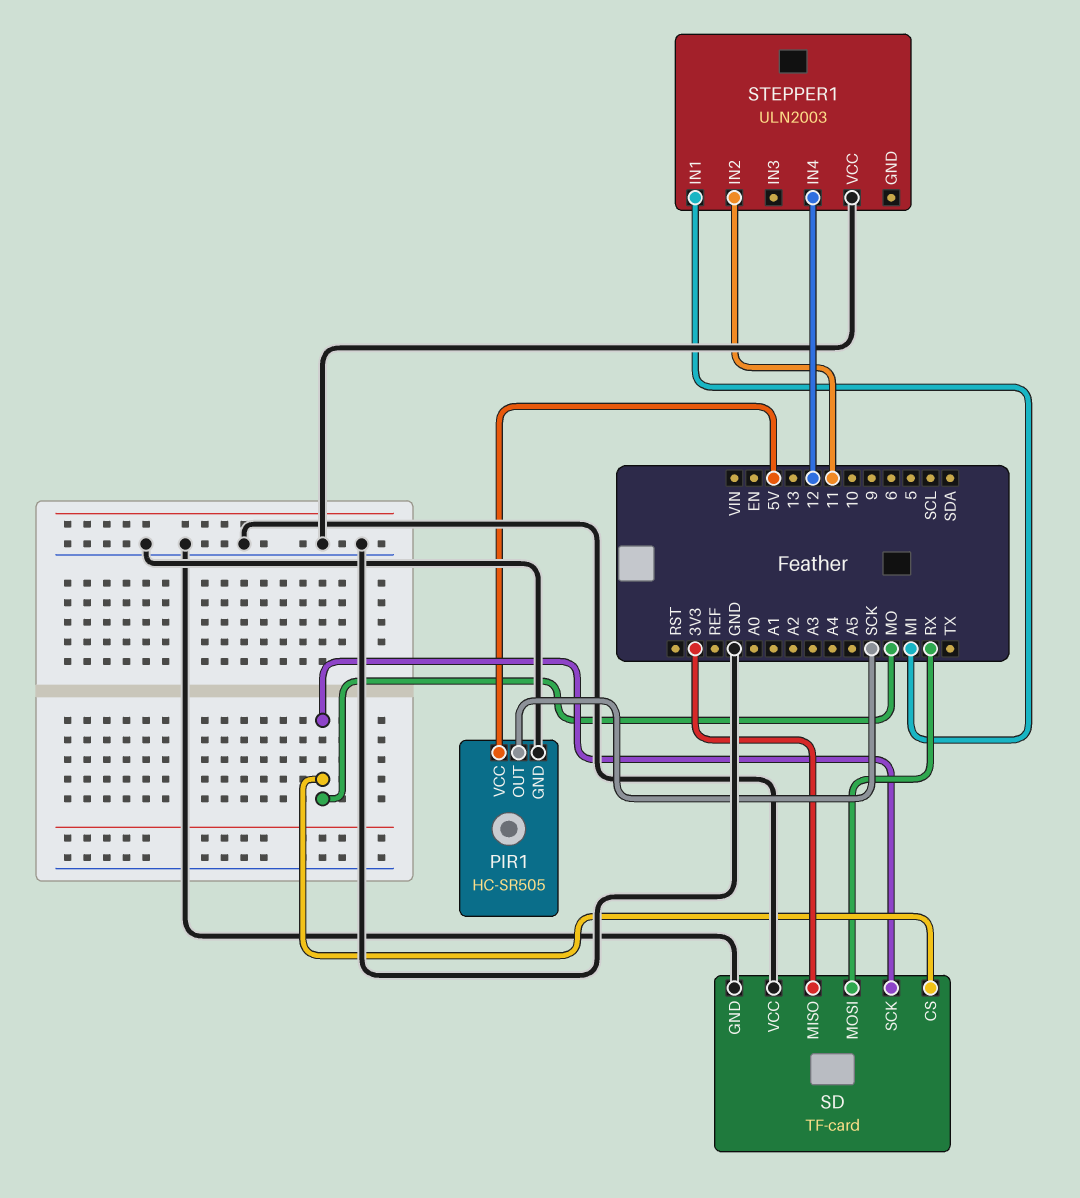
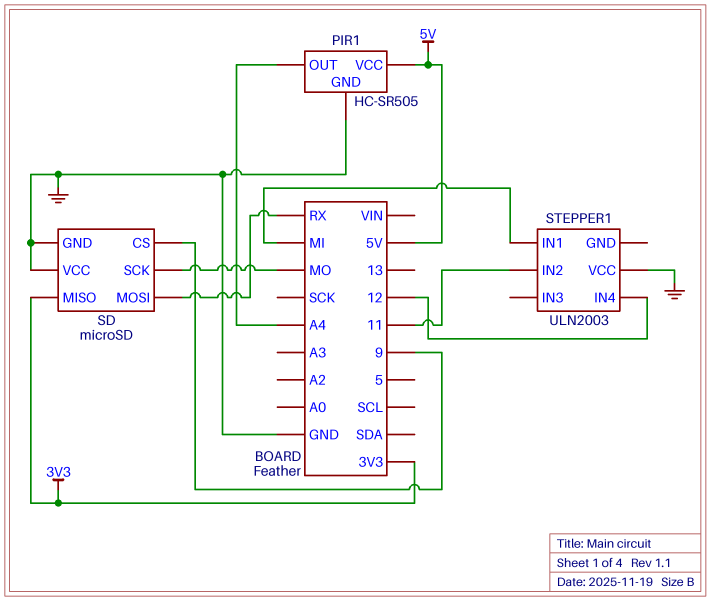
PIR1 pin OUT: SCK -> A4
SD: TF-card -> microSD
SD pin CS: MO -> 9

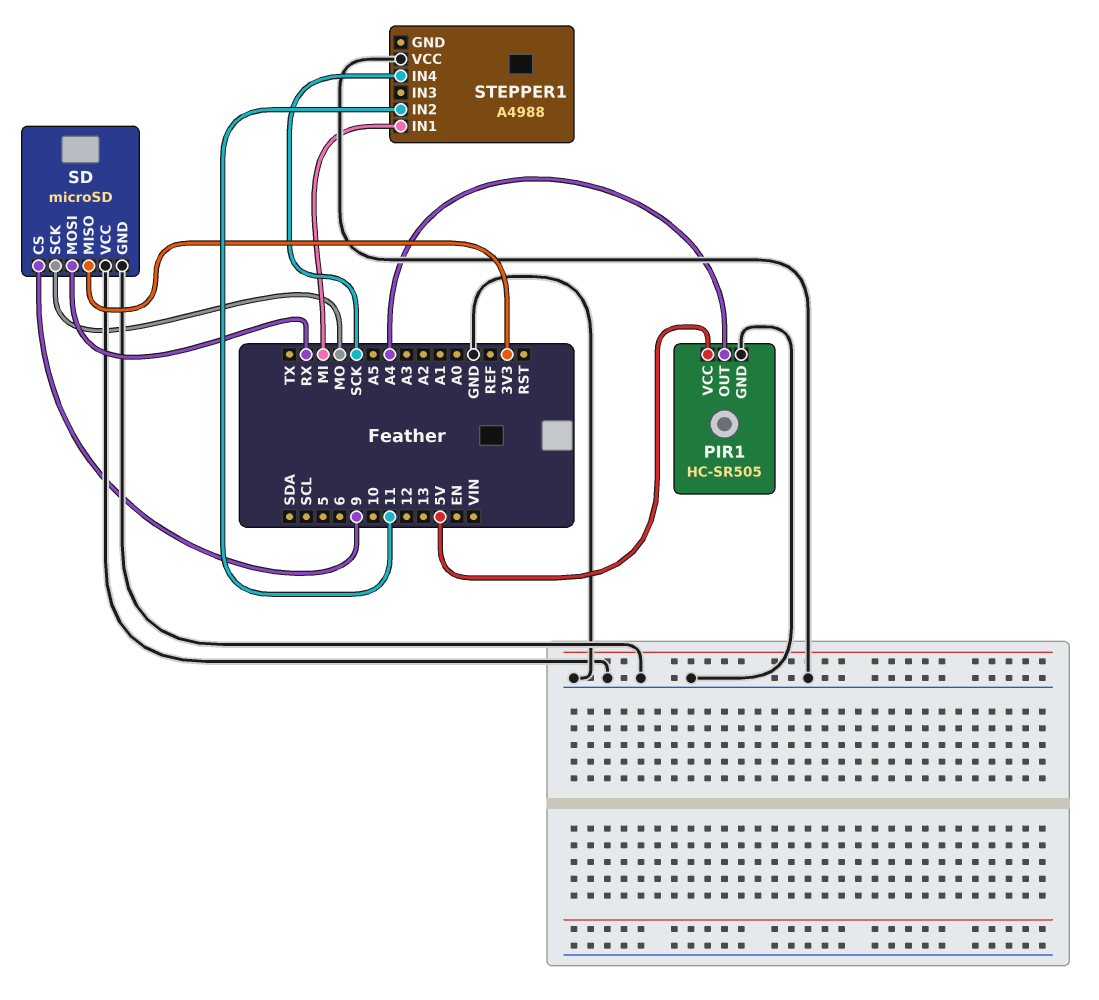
STEPPER1: ULN2003 -> A4988
STEPPER1 pin IN4: 12 -> SCK

